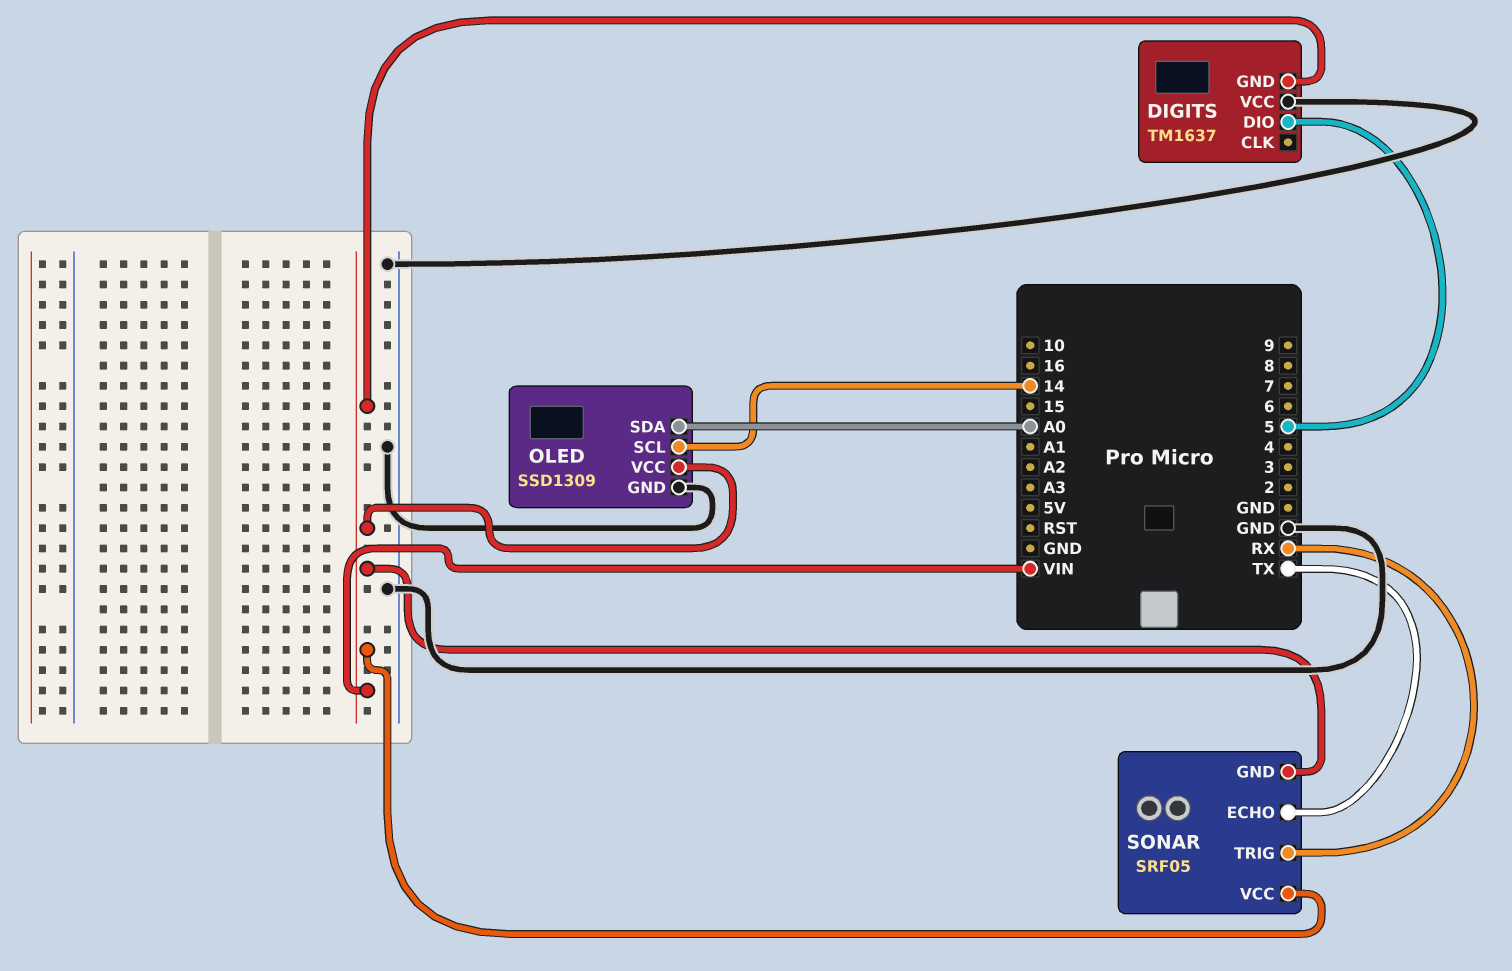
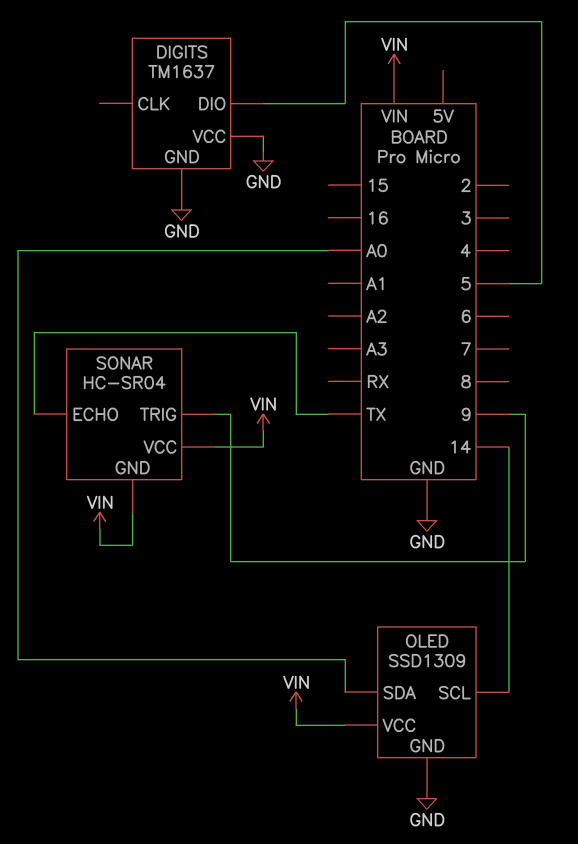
DIGITS pin GND: VIN -> GND
SONAR: SRF05 -> HC-SR04
SONAR pin TRIG: RX -> 9

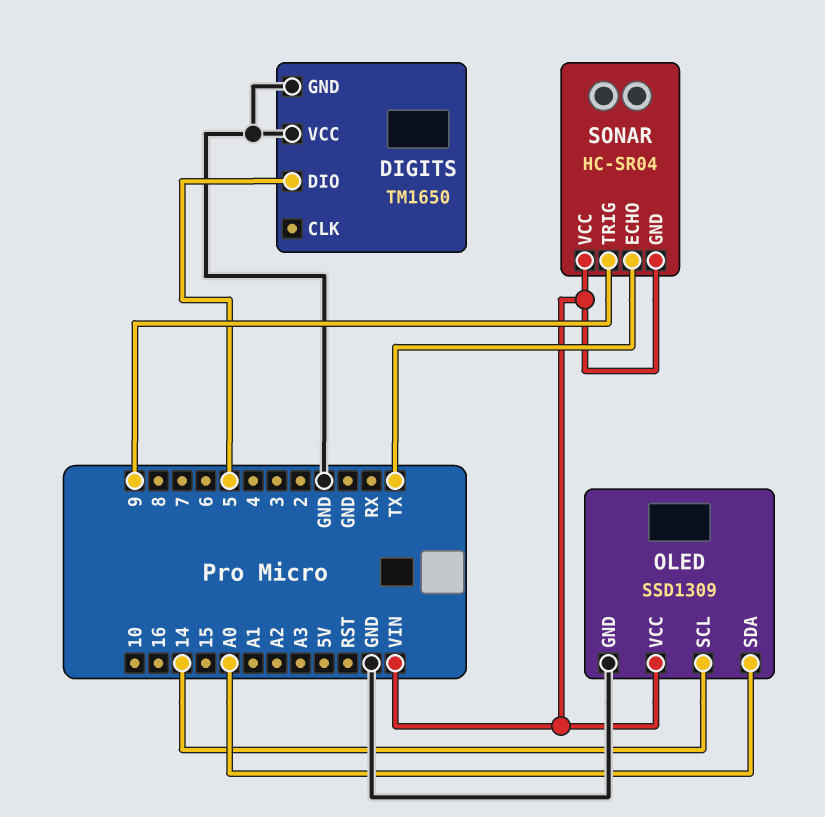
DIGITS: TM1637 -> TM1650

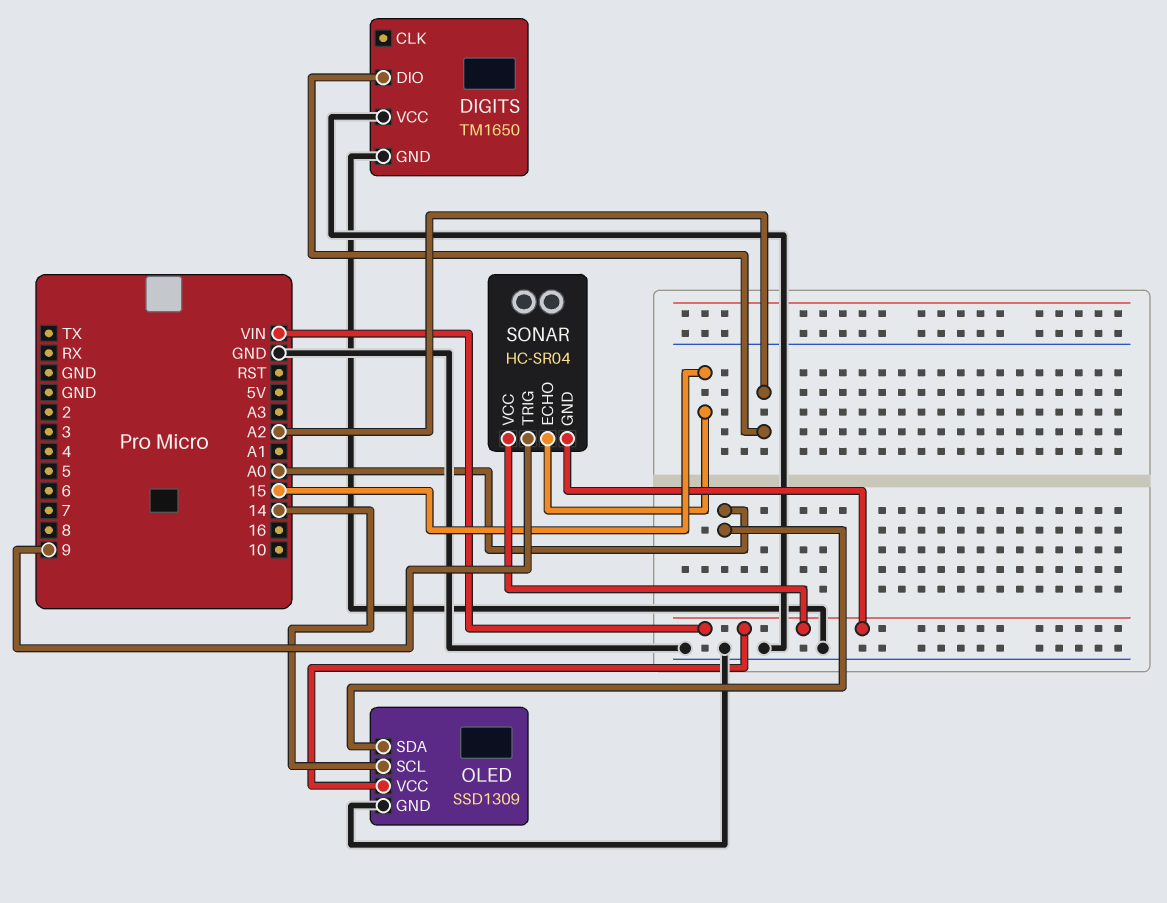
DIGITS pin DIO: 5 -> A2
SONAR pin ECHO: TX -> 15

